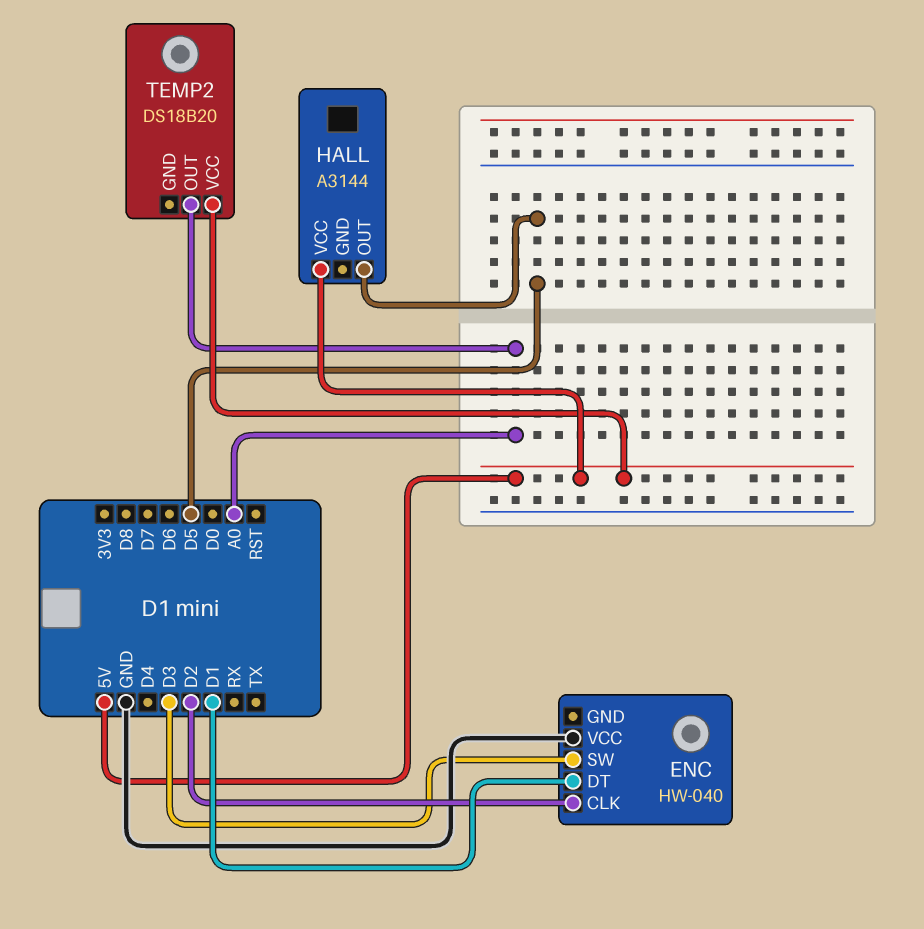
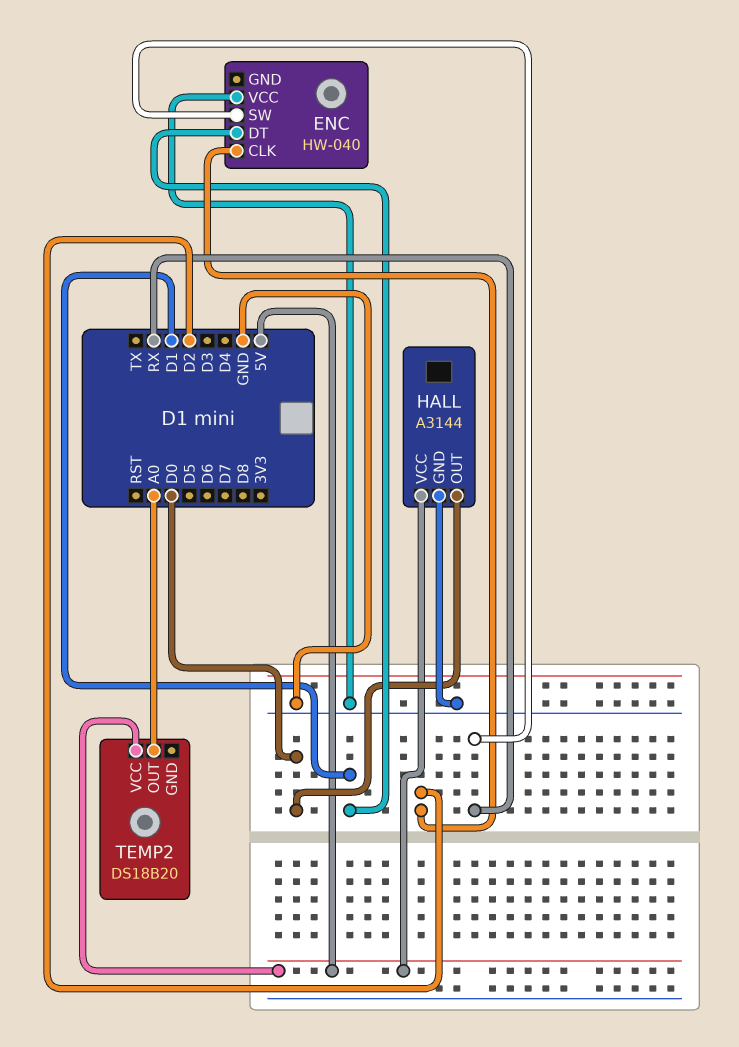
ENC pin SW: D3 -> RX
HALL pin GND: none -> GND
HALL pin OUT: D5 -> D0

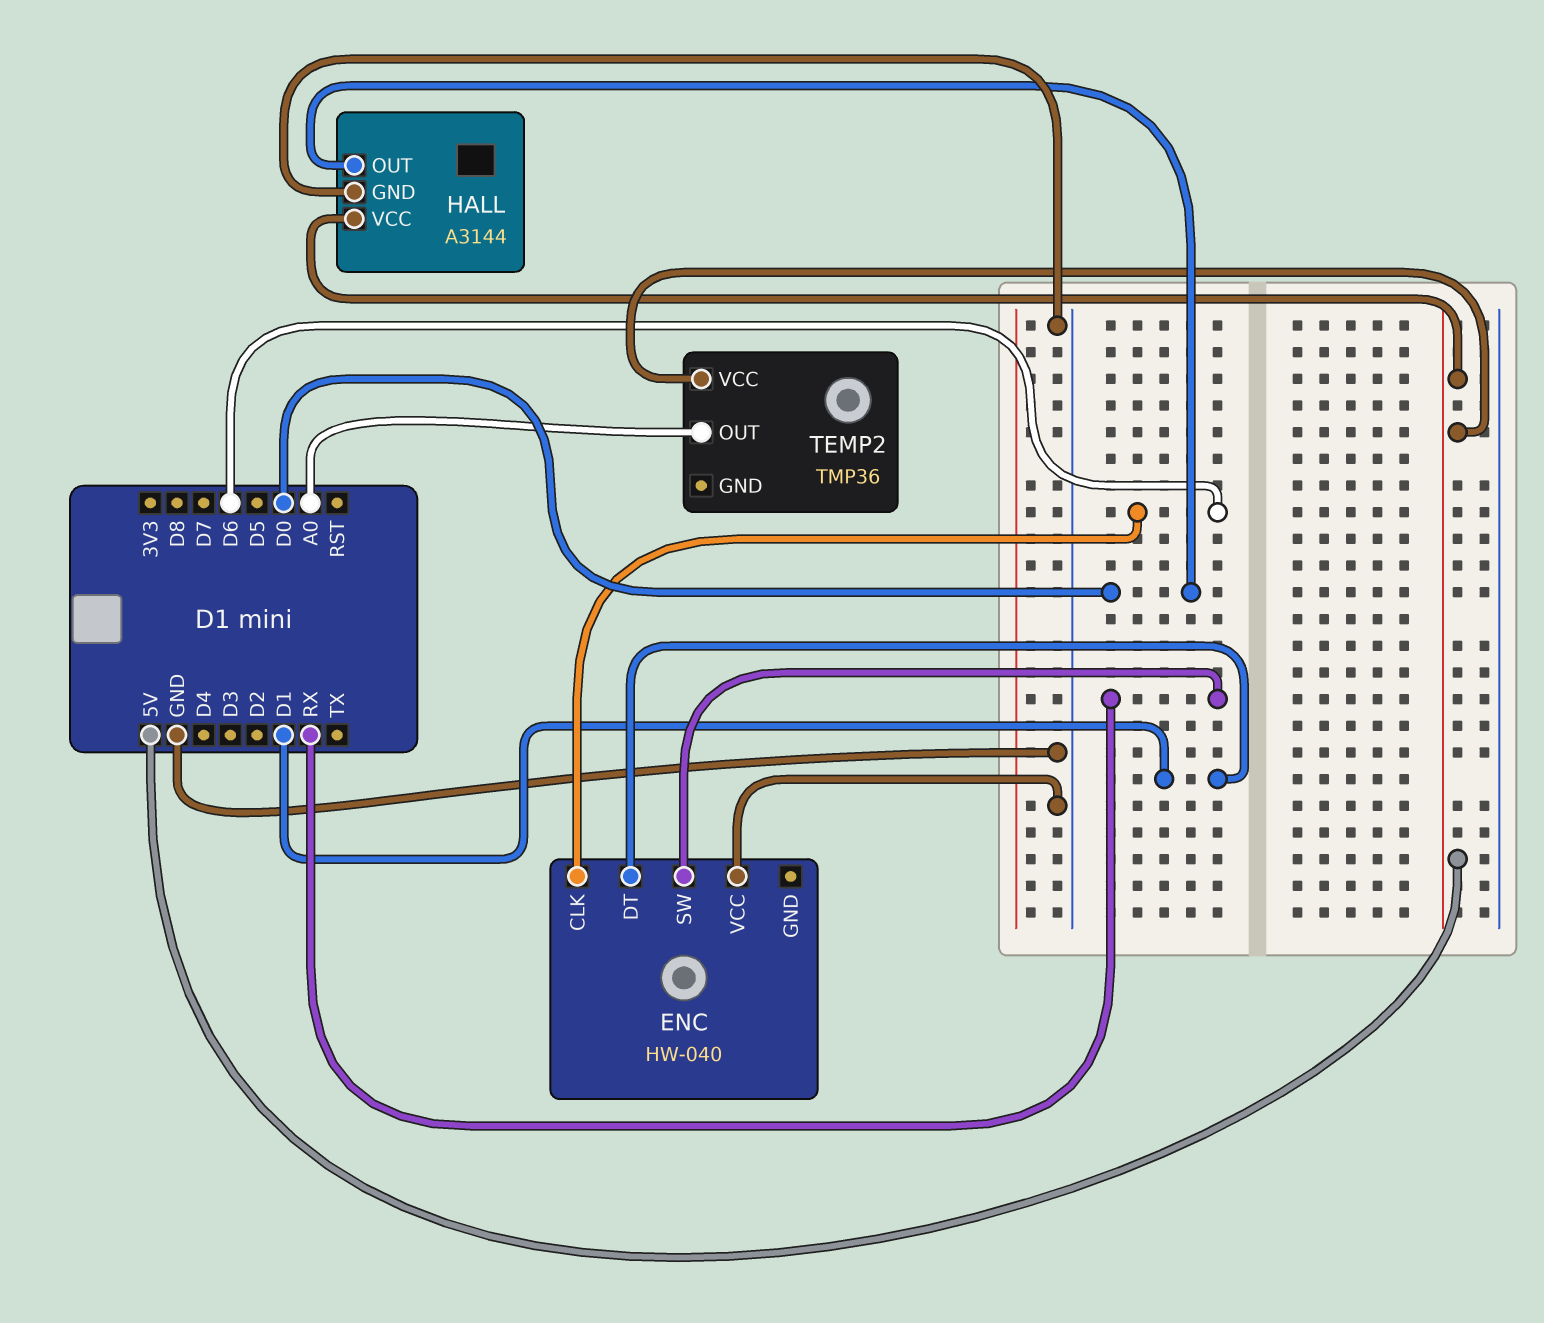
ENC pin CLK: D2 -> D6
TEMP2: DS18B20 -> TMP36

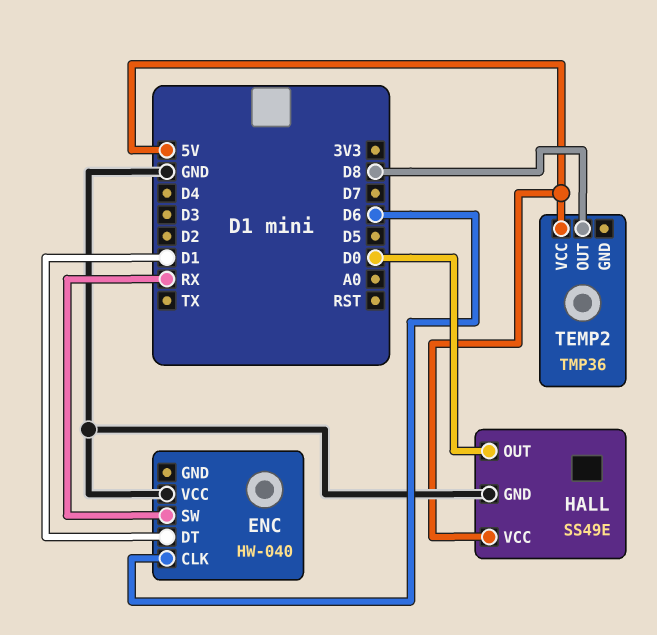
HALL: A3144 -> SS49E
TEMP2 pin OUT: A0 -> D8

